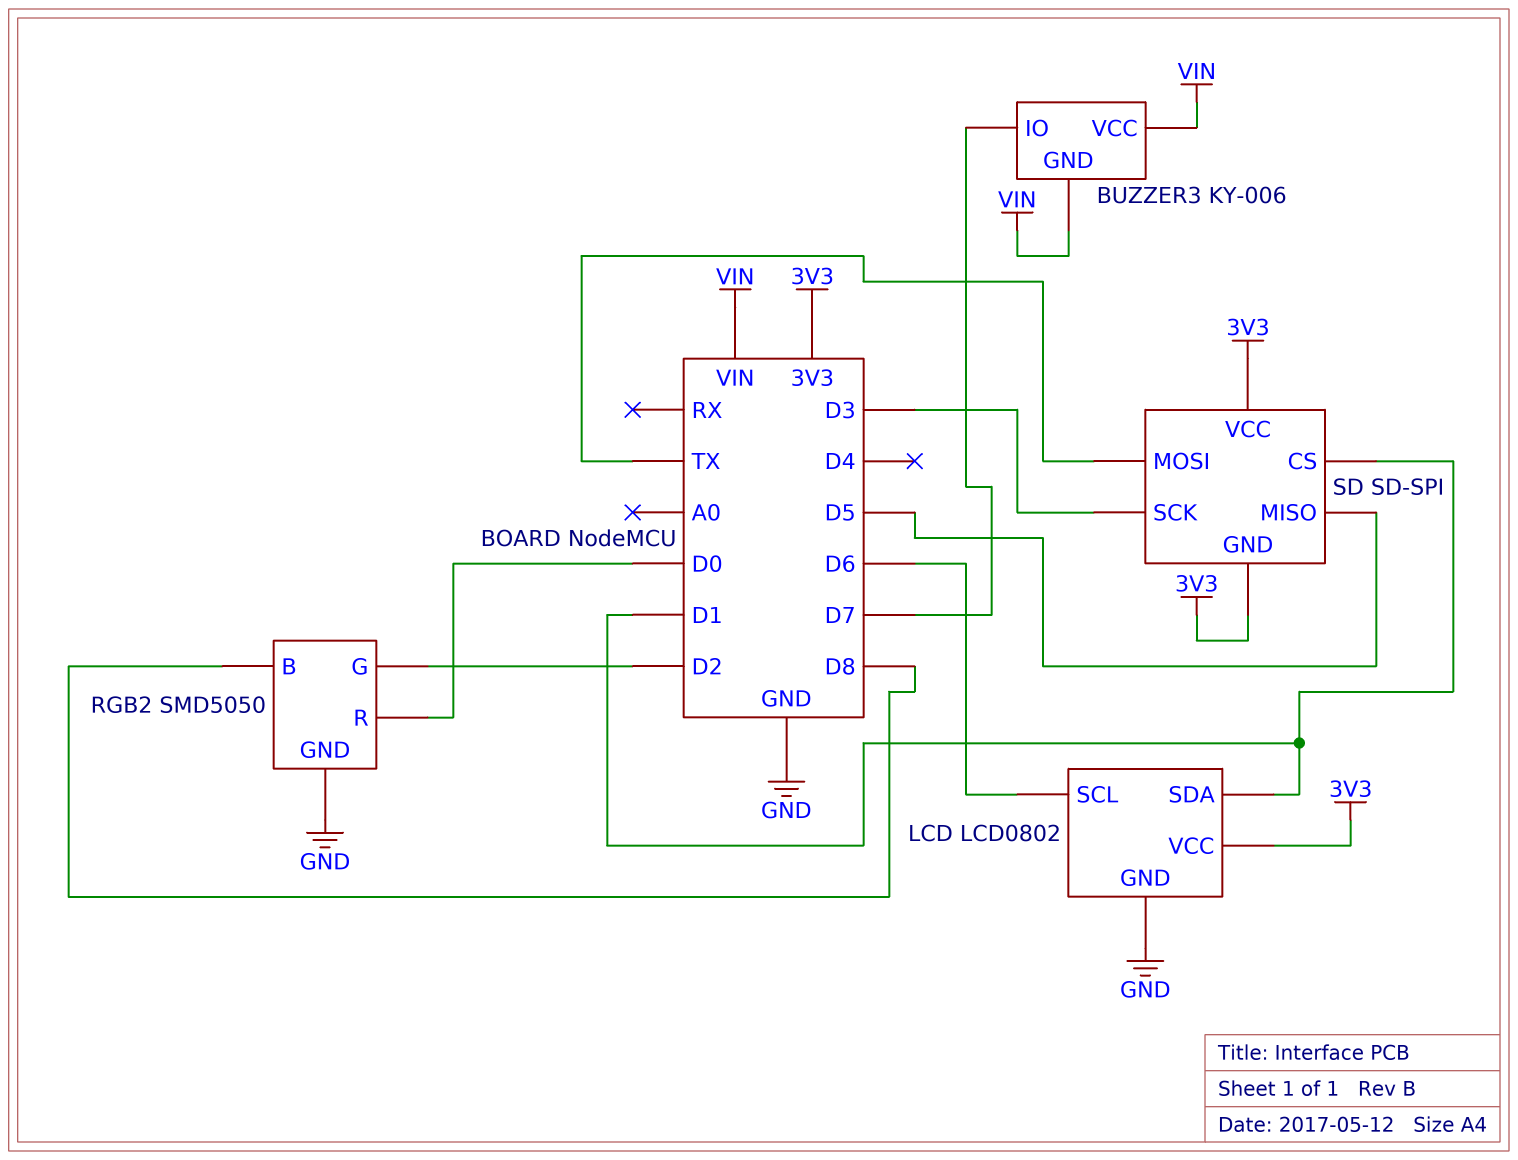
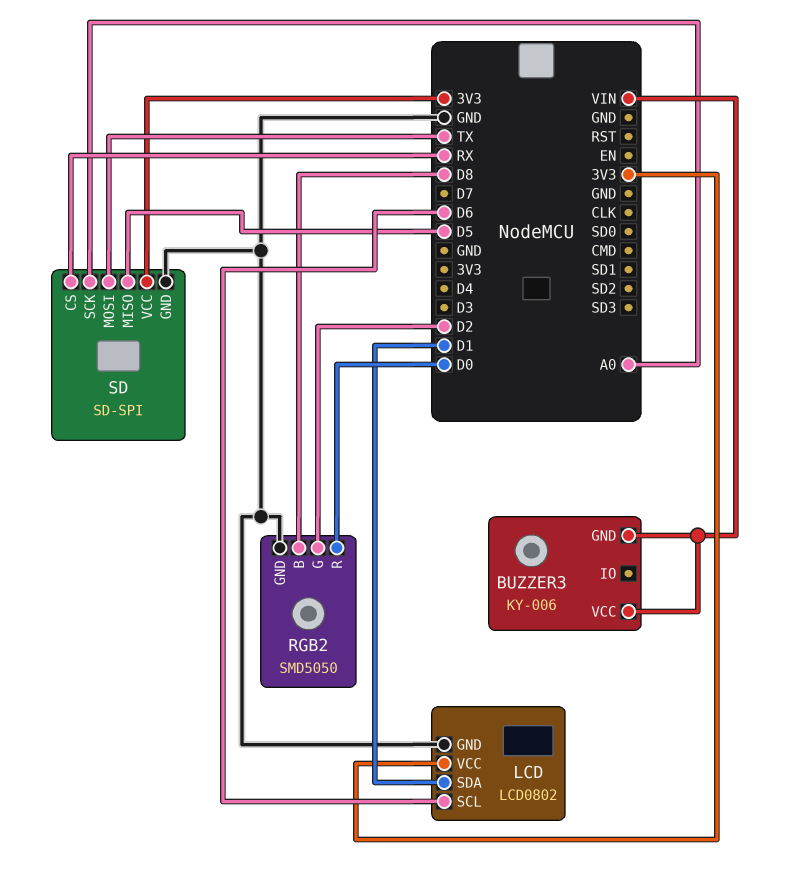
BUZZER3 pin IO: D7 -> none
SD pin CS: D1 -> RX
SD pin GND: 3V3 -> GND
SD pin SCK: D3 -> A0

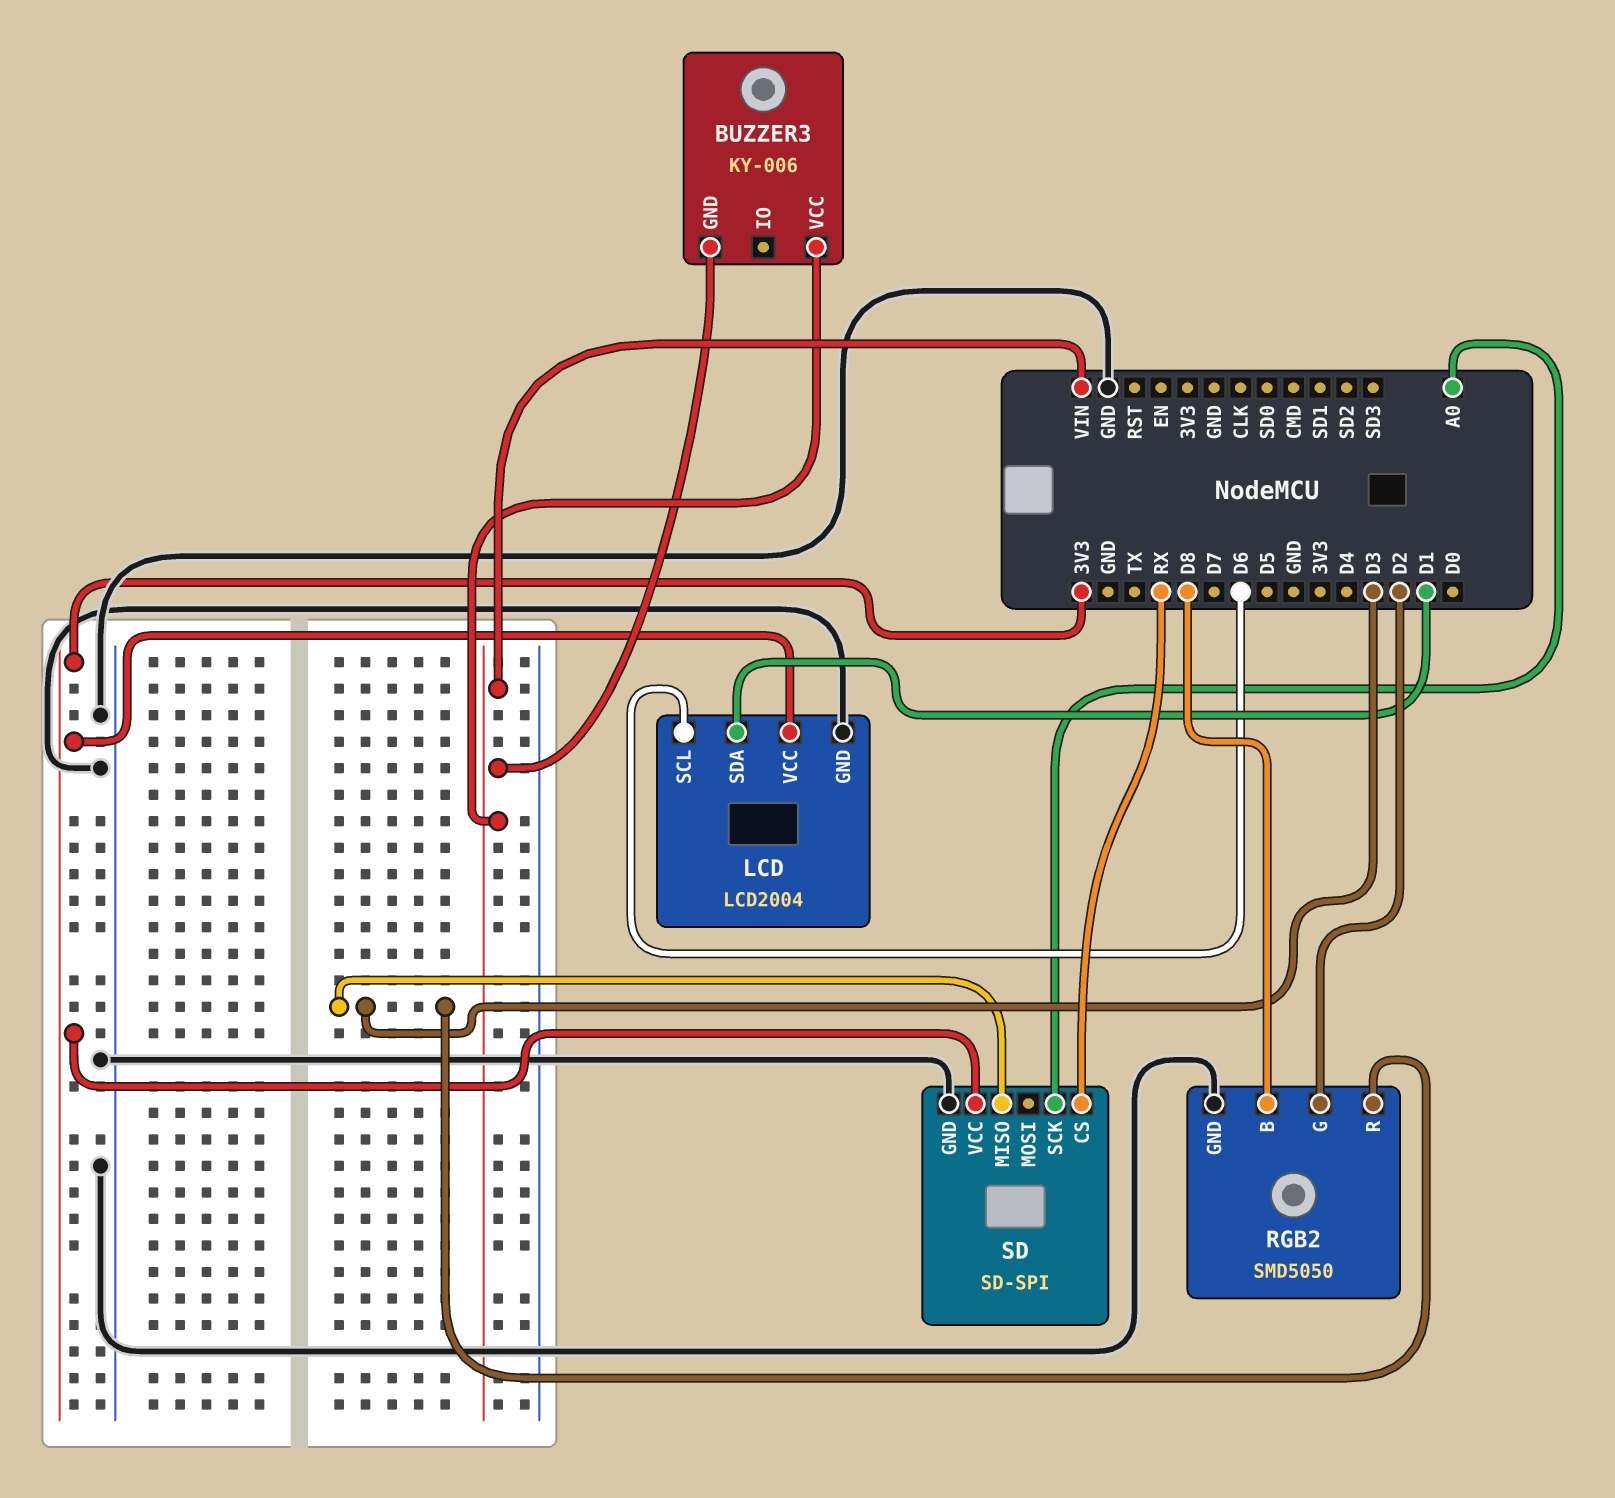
LCD: LCD0802 -> LCD2004
RGB2 pin R: D0 -> D3
SD pin MISO: D5 -> D3
SD pin MOSI: TX -> none

